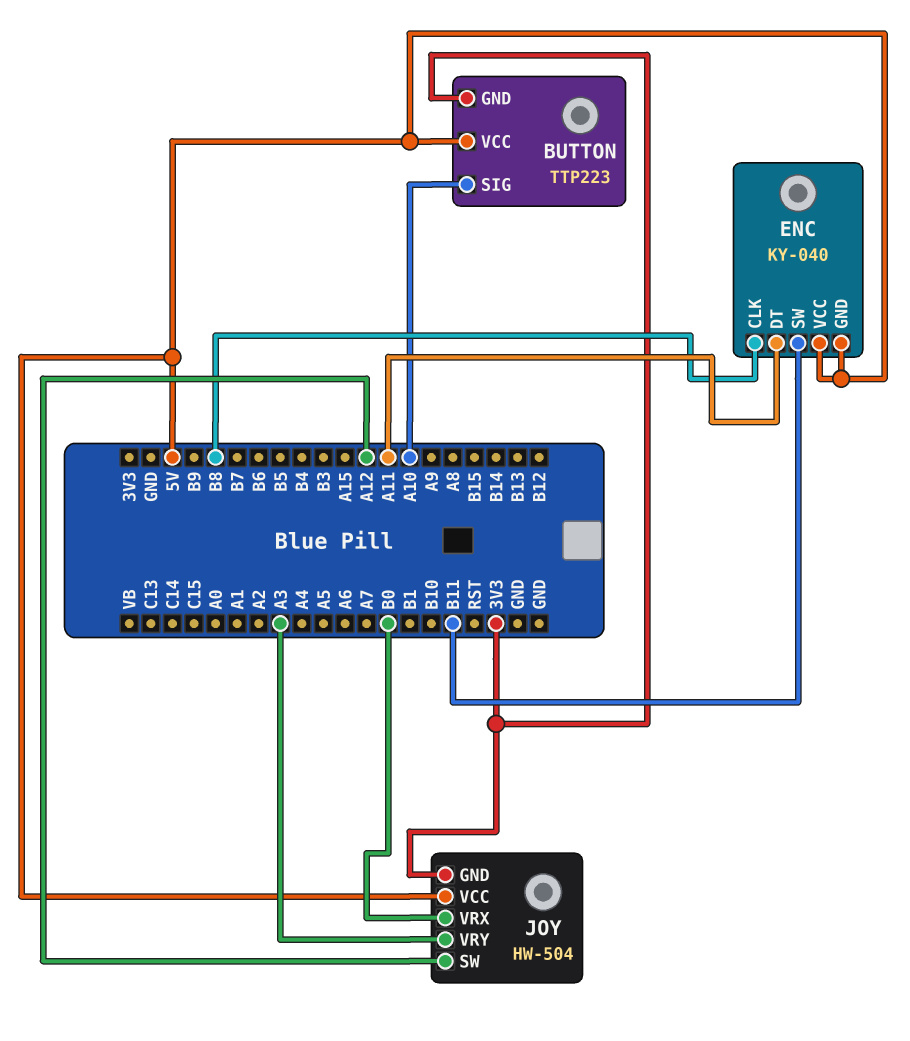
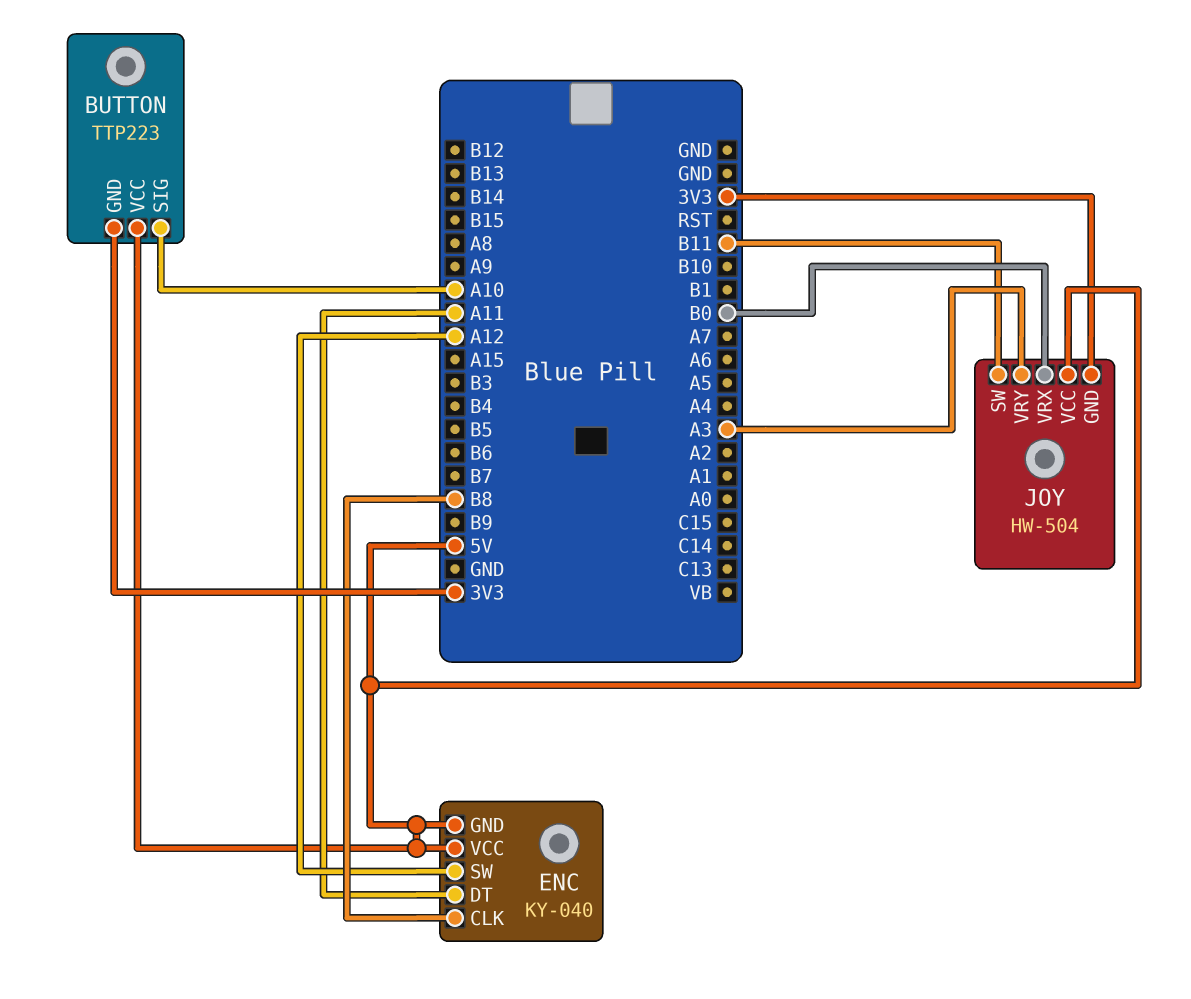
ENC pin SW: B11 -> A12
JOY pin SW: A12 -> B11

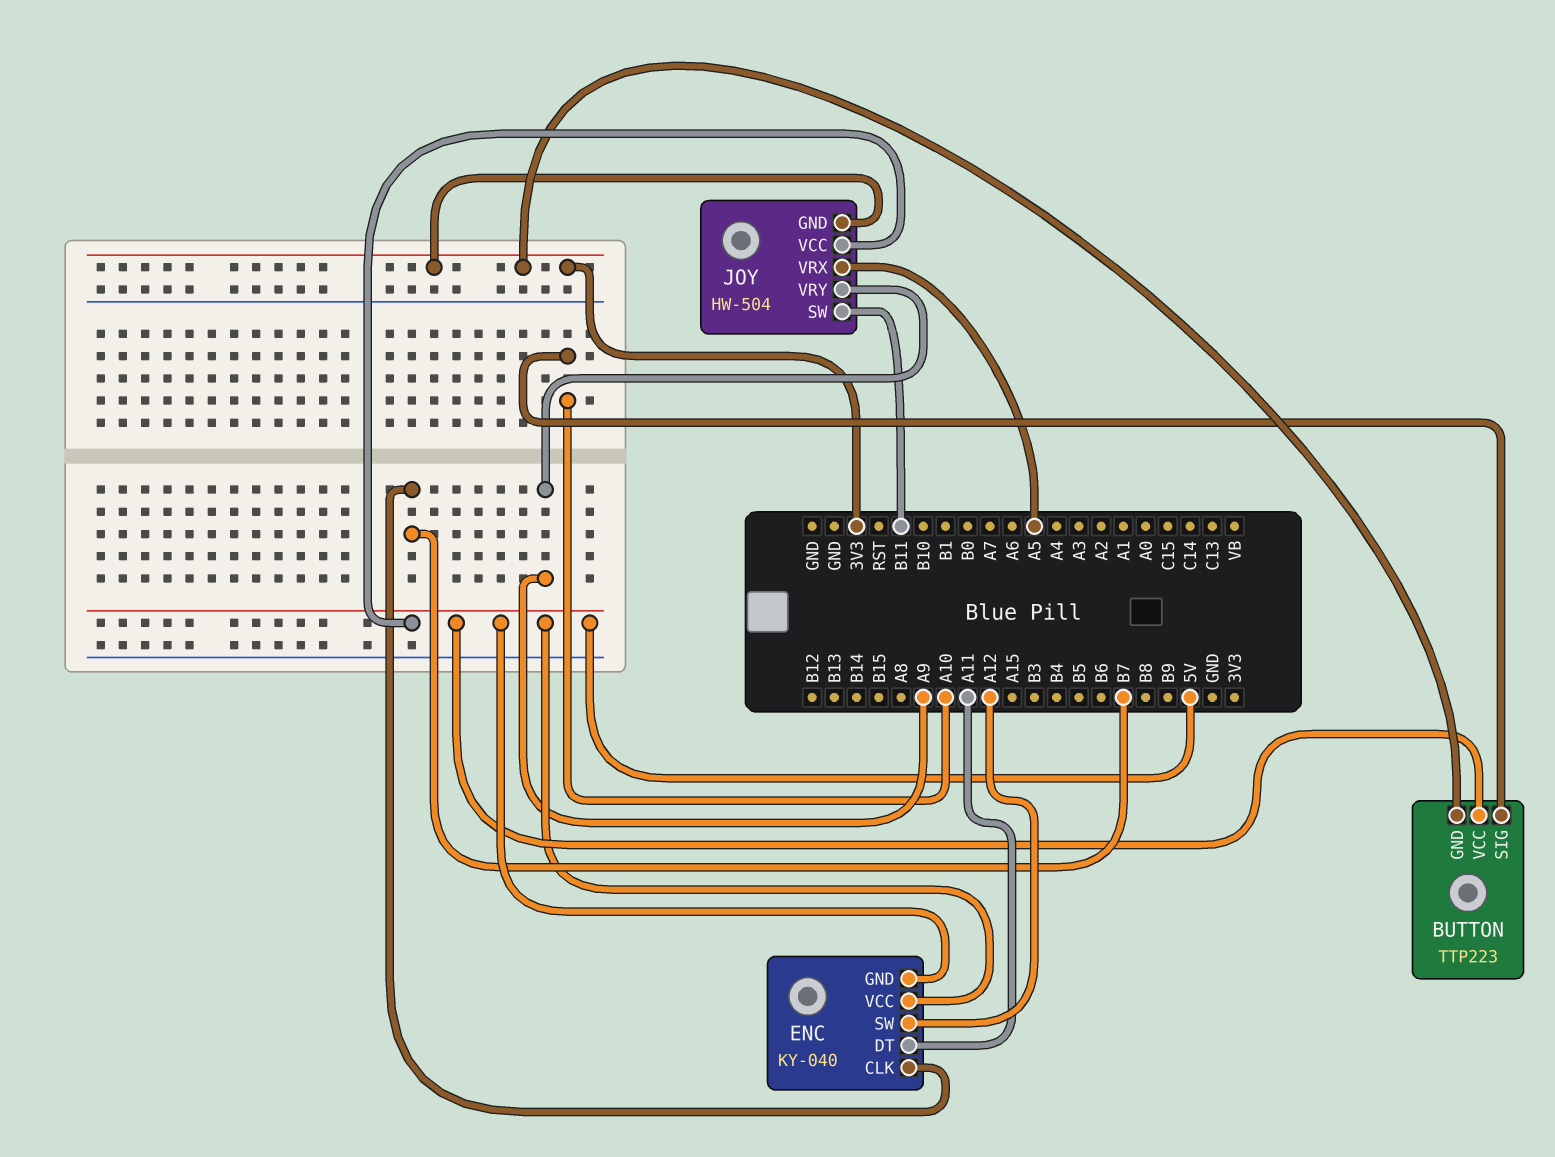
ENC pin CLK: B8 -> B7
JOY pin VRX: B0 -> A5
JOY pin VRY: A3 -> A9

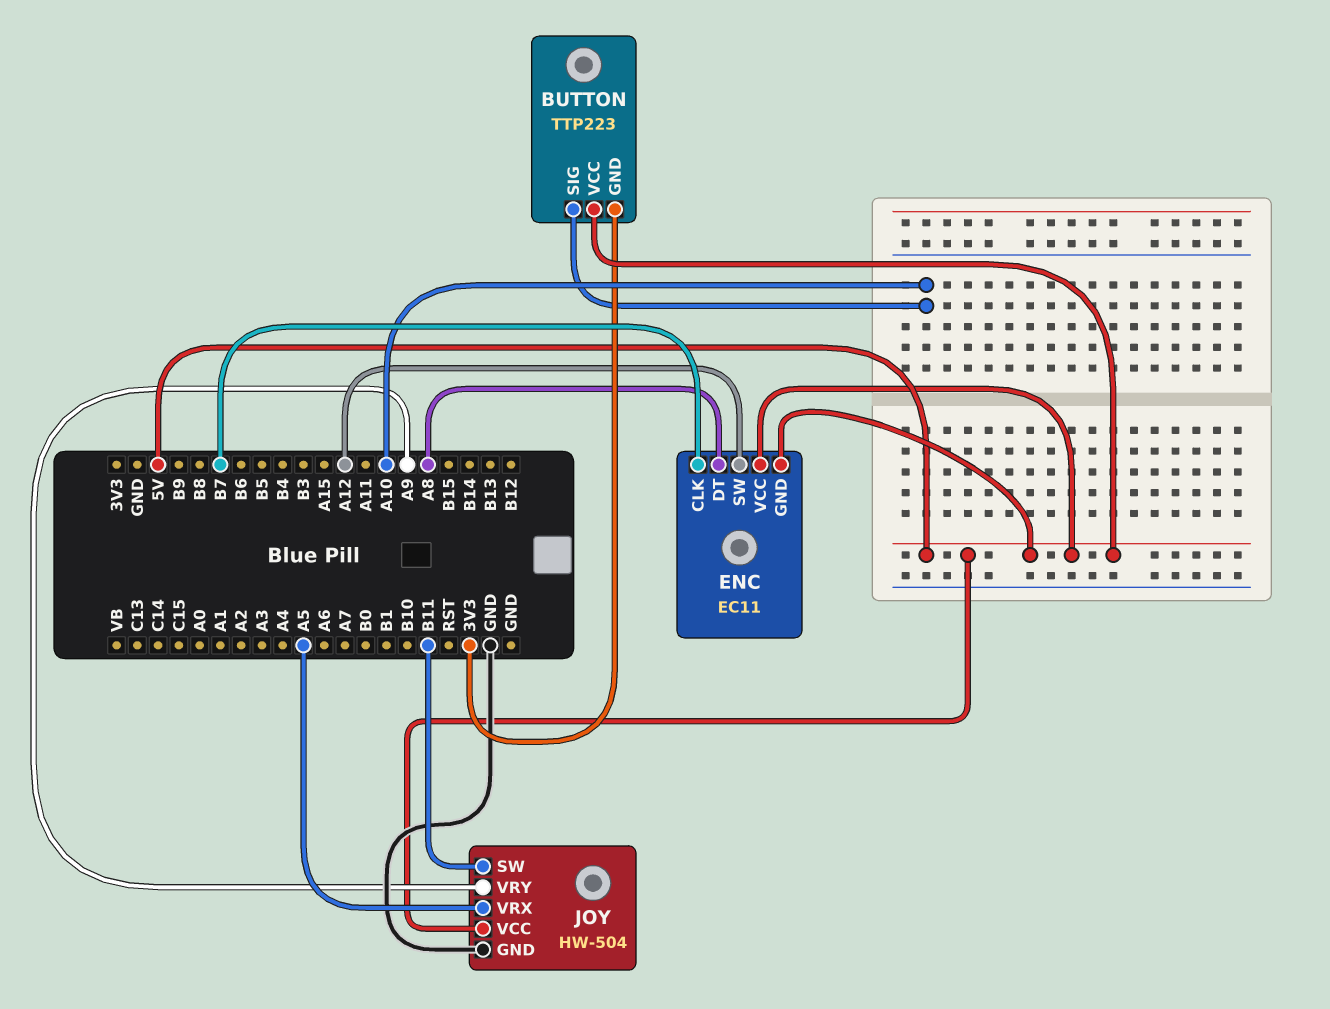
ENC: KY-040 -> EC11
ENC pin DT: A11 -> A8
JOY pin GND: 3V3 -> GND

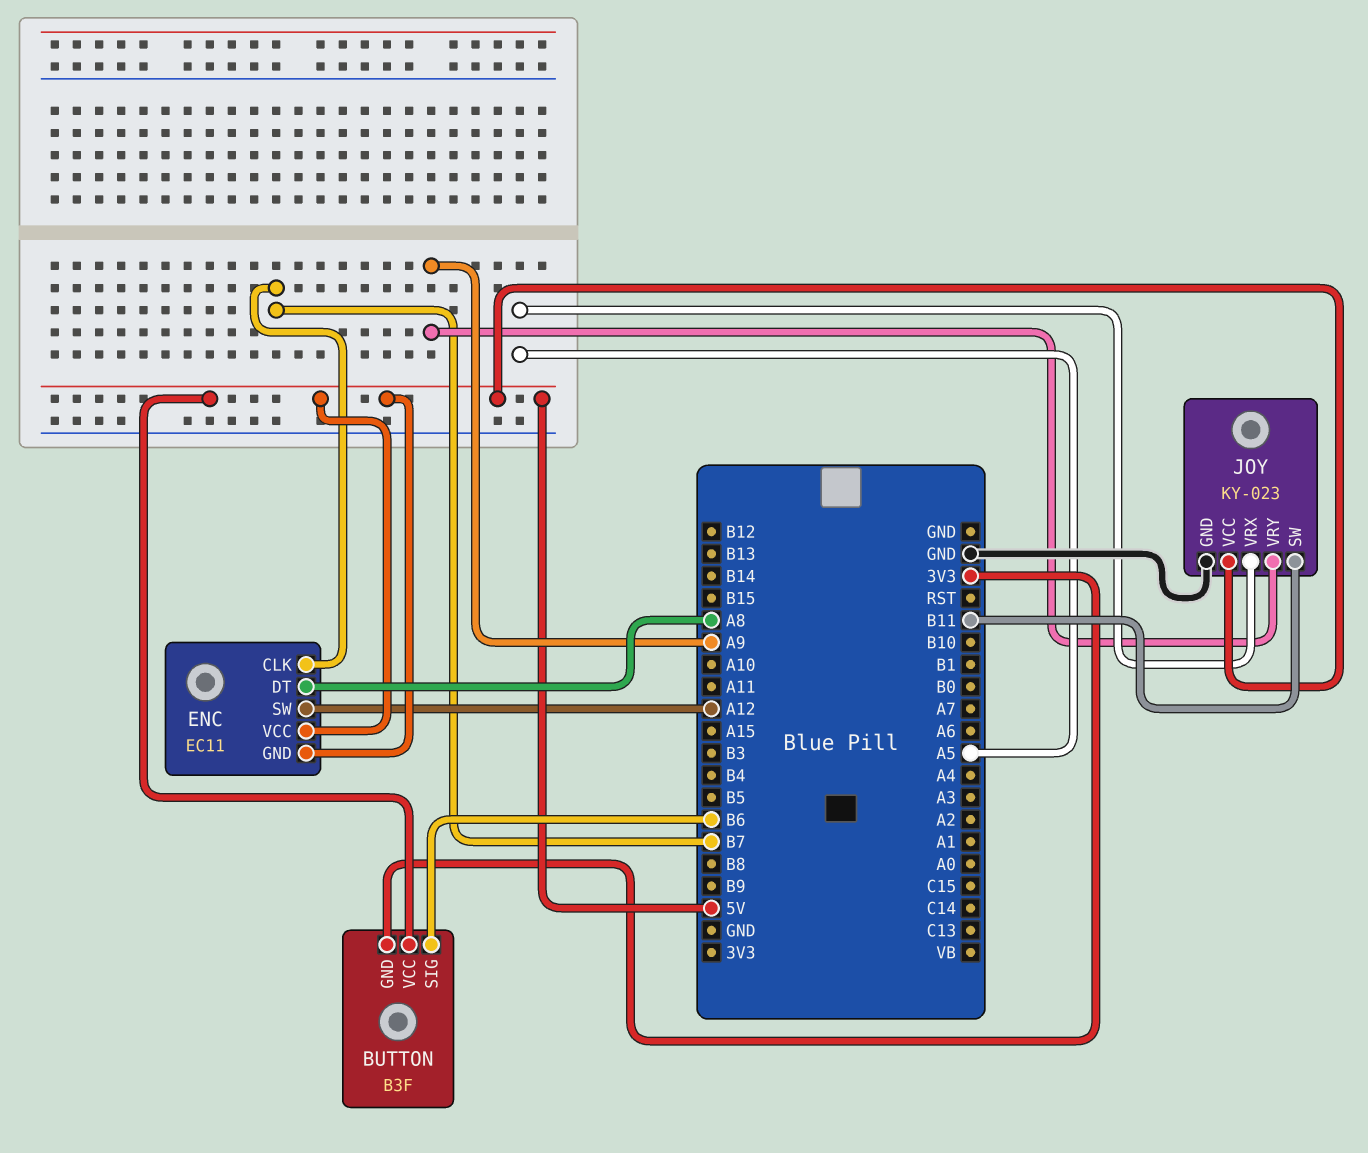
BUTTON: TTP223 -> B3F
BUTTON pin SIG: A10 -> B6
JOY: HW-504 -> KY-023

